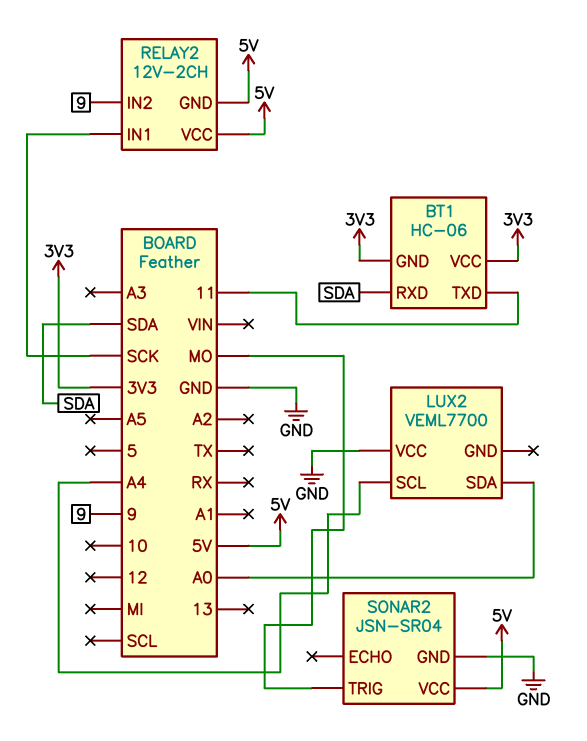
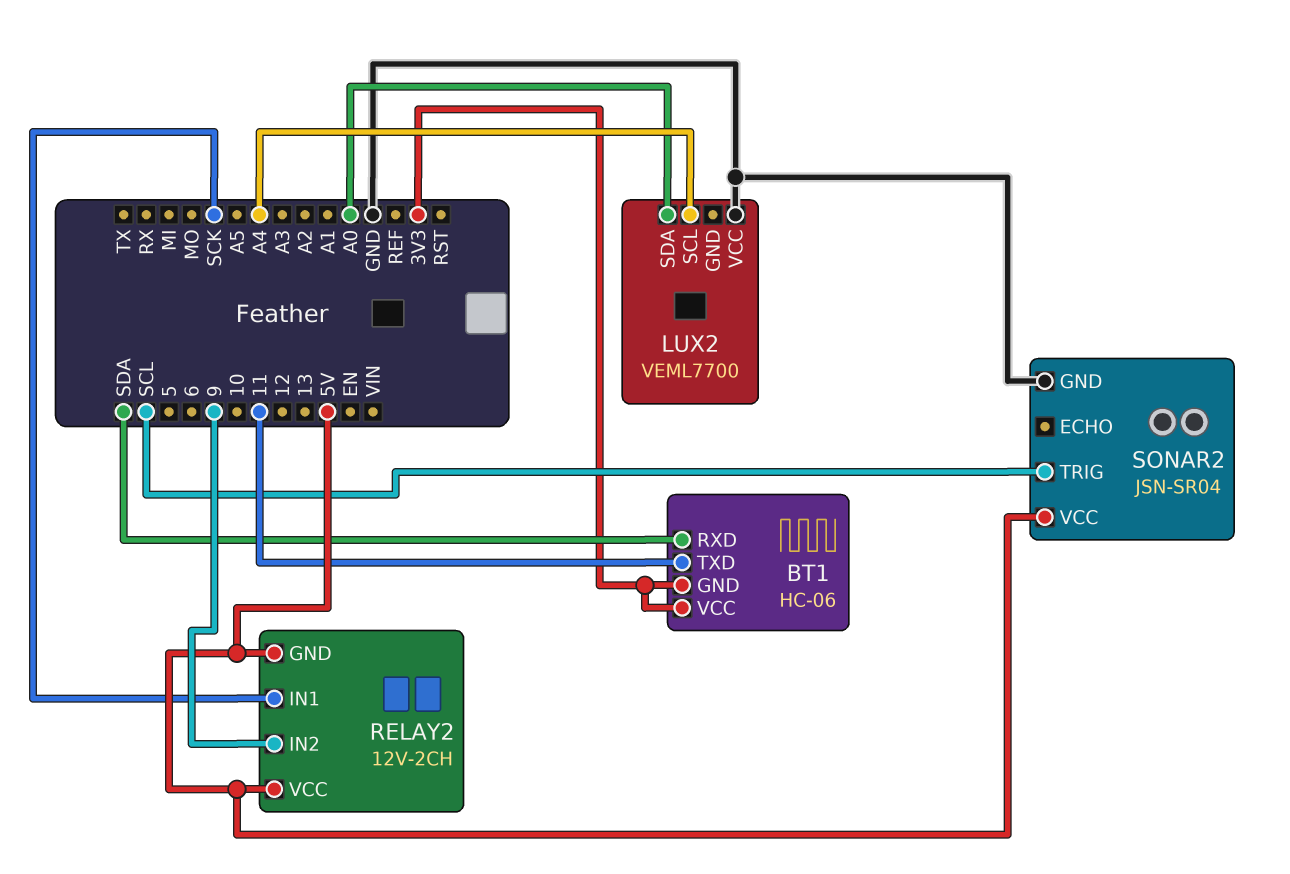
SONAR2 pin TRIG: MO -> SCL

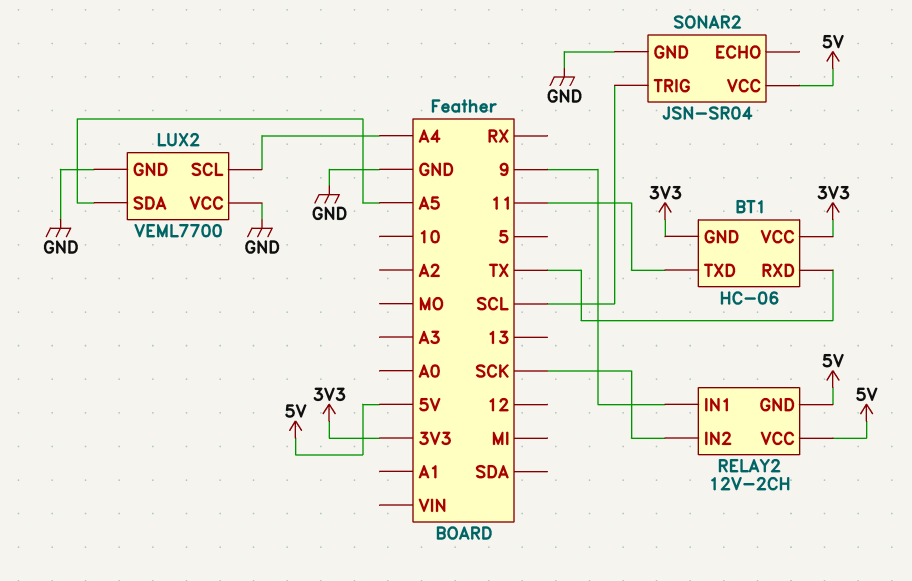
BT1 pin RXD: SDA -> TX
LUX2 pin GND: none -> GND
LUX2 pin SDA: A0 -> A5
RELAY2 pin IN1: SCK -> 9
RELAY2 pin IN2: 9 -> SCK

